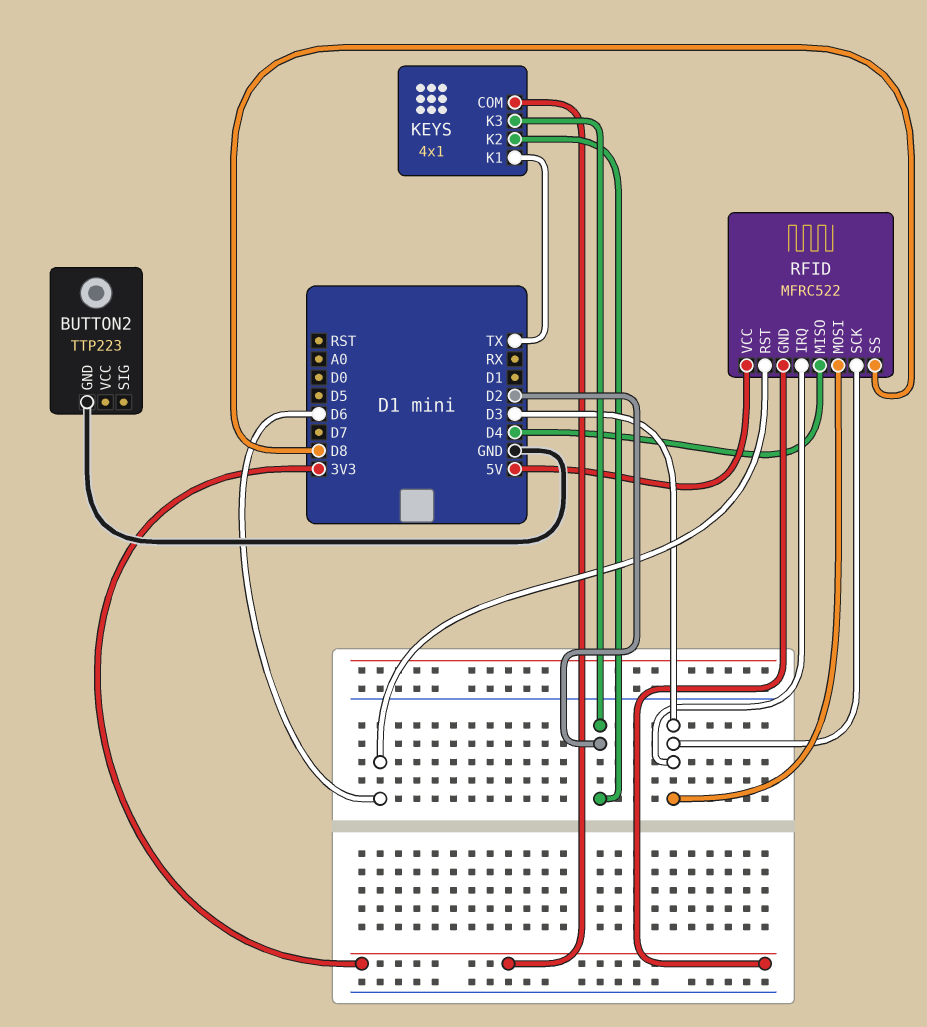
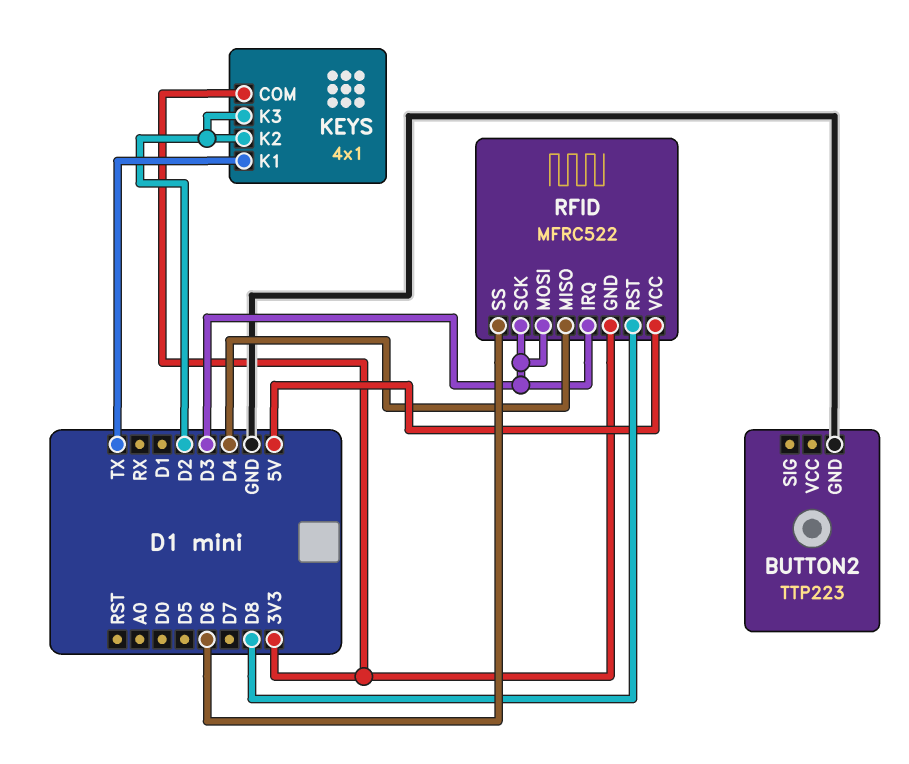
RFID pin RST: D6 -> D8
RFID pin SS: D8 -> D6

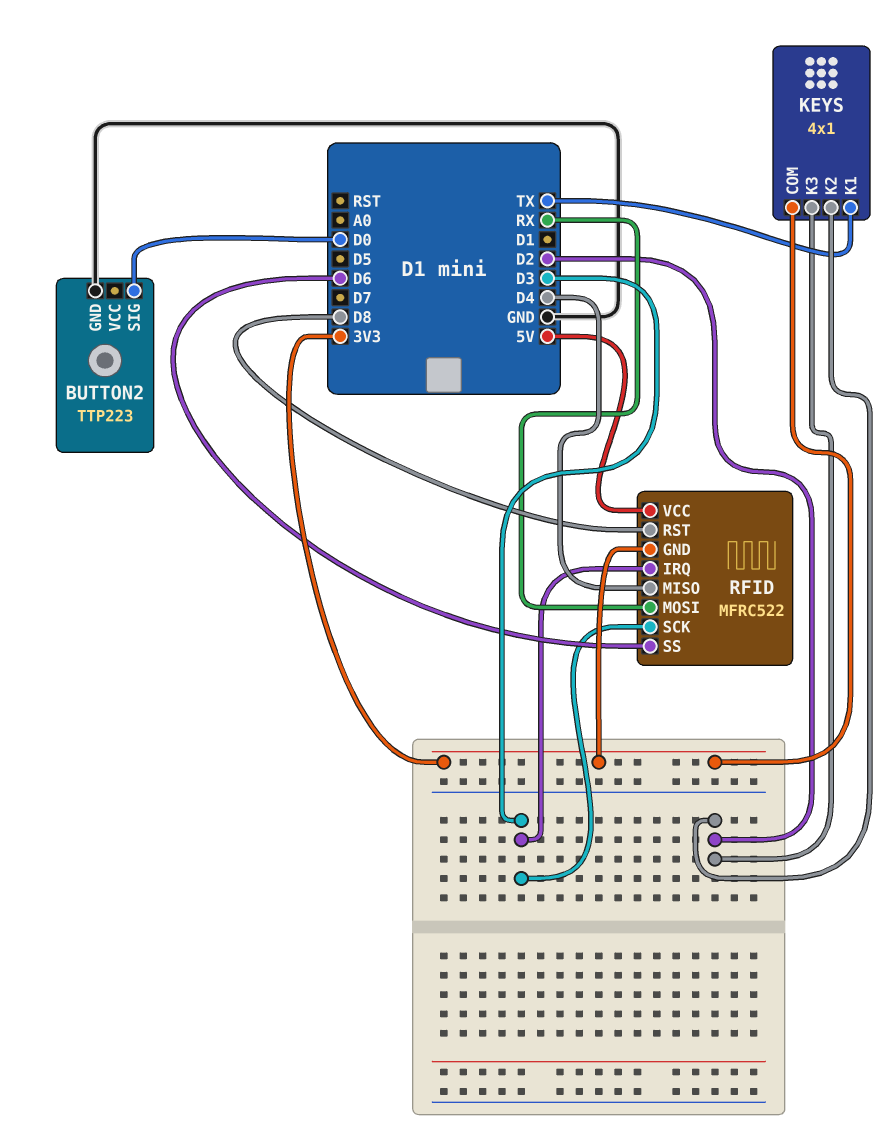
BUTTON2 pin SIG: none -> D0
RFID pin MOSI: D3 -> RX

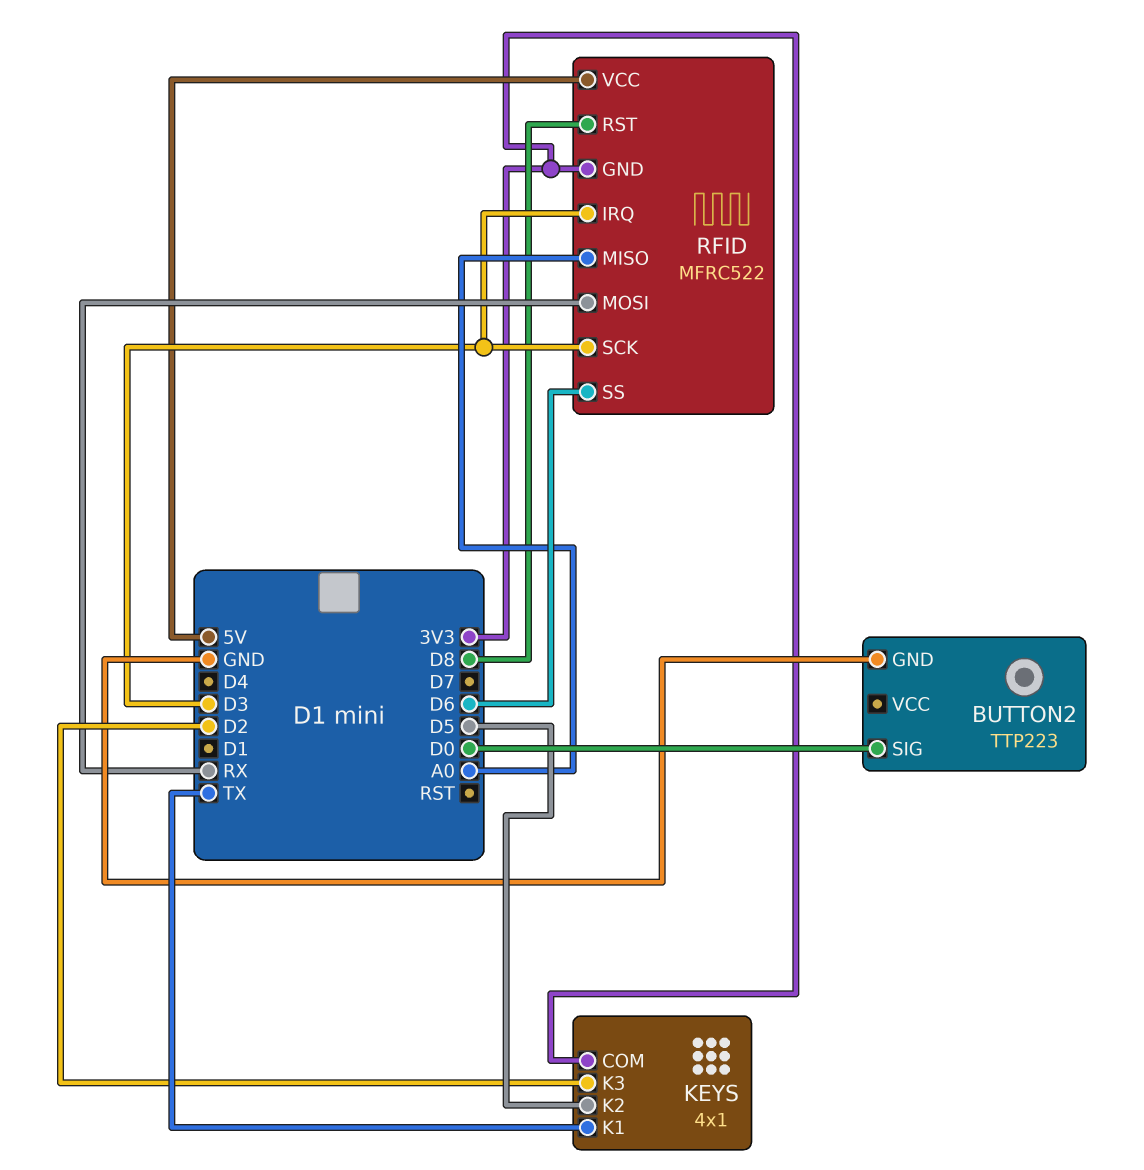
KEYS pin K2: D2 -> D5
RFID pin MISO: D4 -> A0

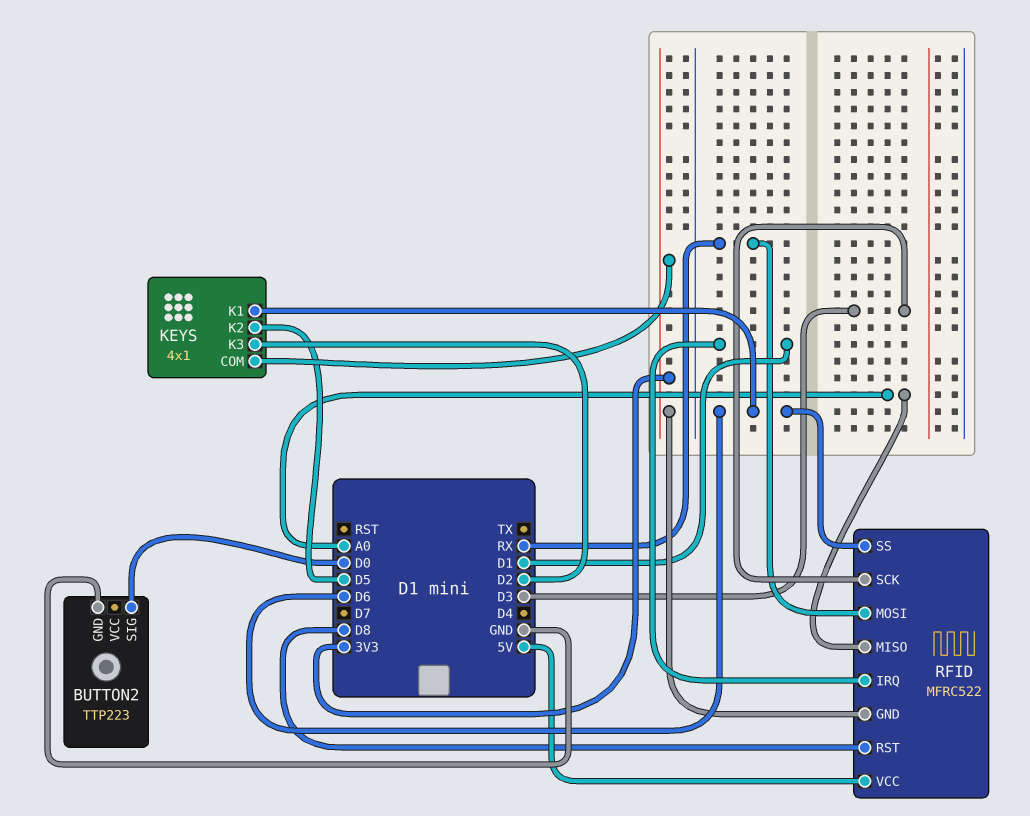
KEYS pin K1: TX -> D6
RFID pin IRQ: D3 -> D1

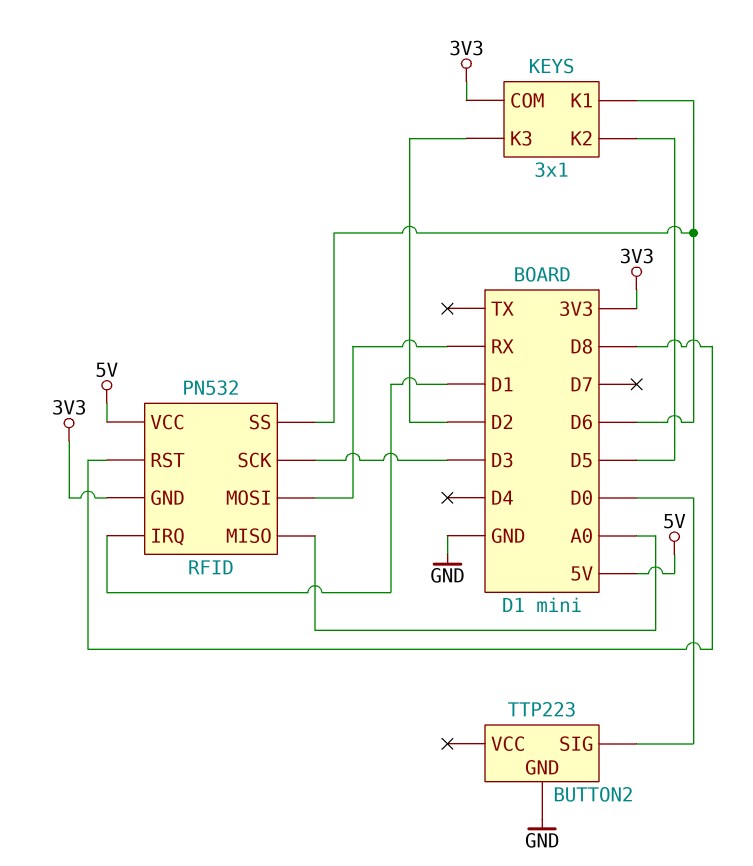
KEYS: 4x1 -> 3x1
RFID: MFRC522 -> PN532

